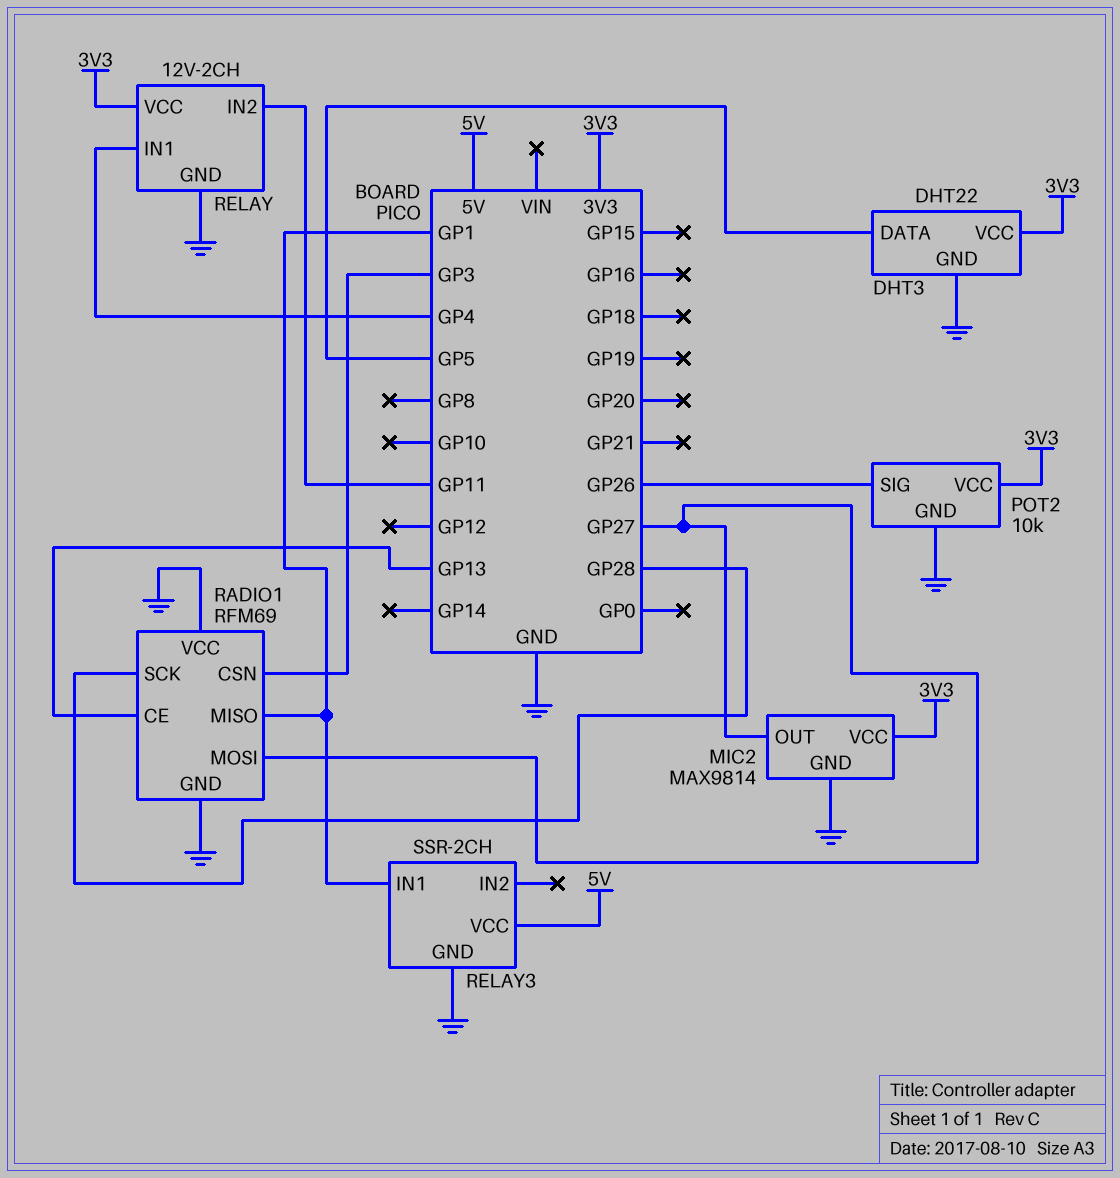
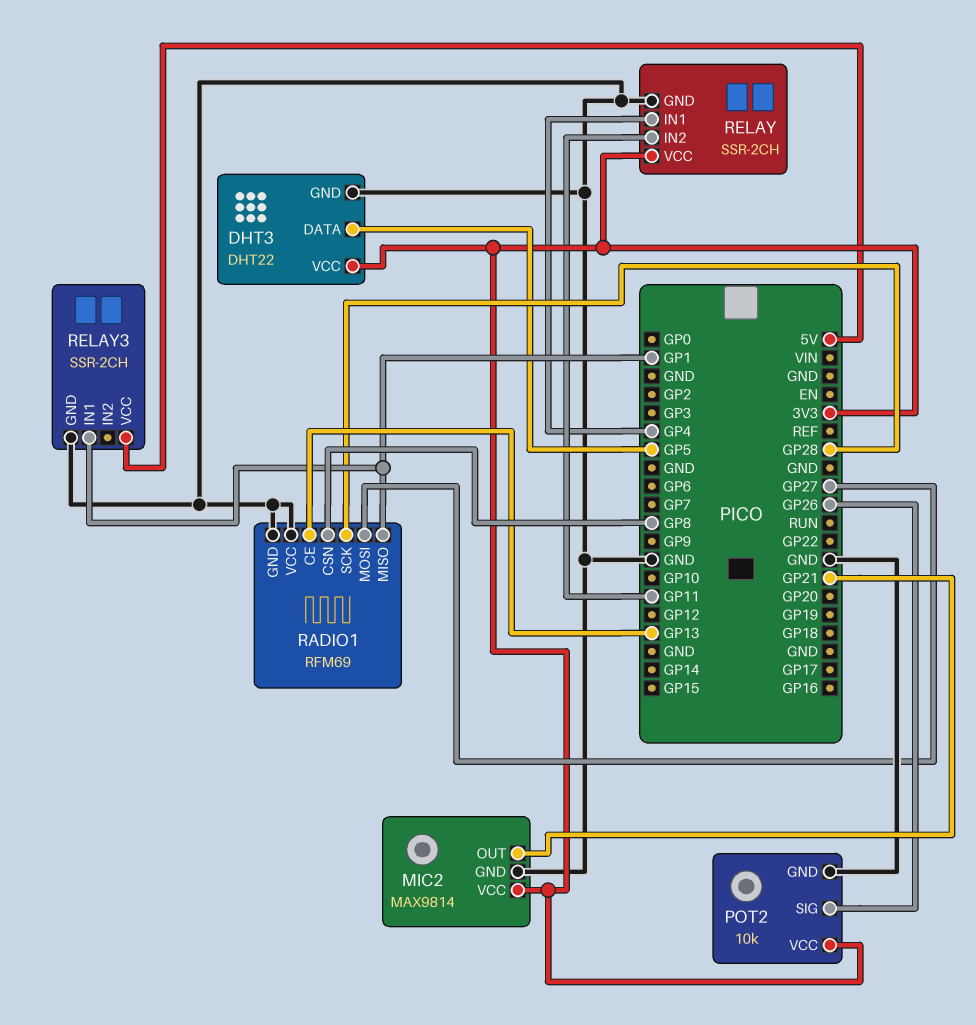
MIC2 pin OUT: GP27 -> GP21
RADIO1 pin CSN: GP3 -> GP8
RELAY: 12V-2CH -> SSR-2CH

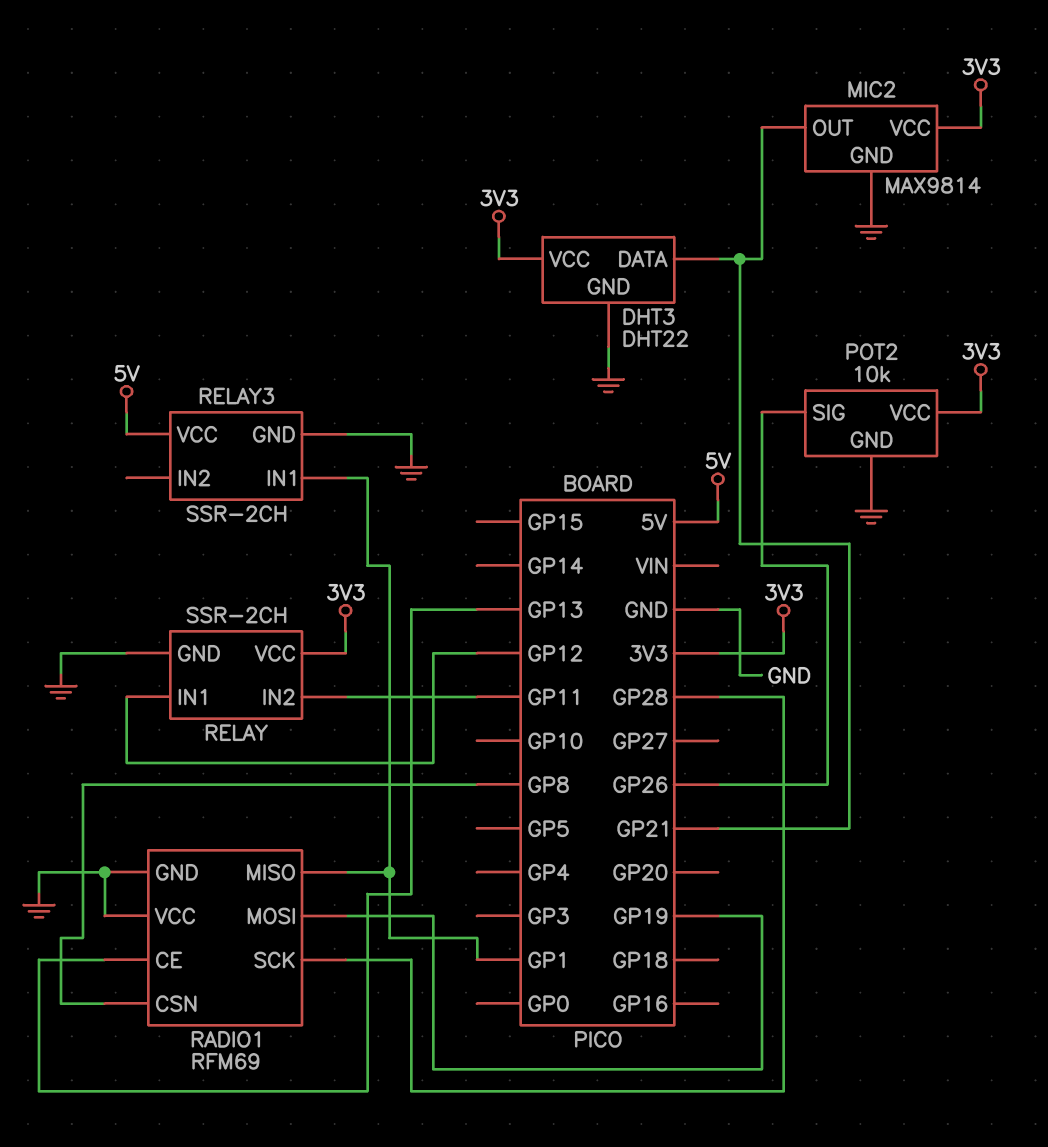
DHT3 pin DATA: GP5 -> GP21
RADIO1 pin MOSI: GP27 -> GP19
RELAY pin IN1: GP4 -> GP12

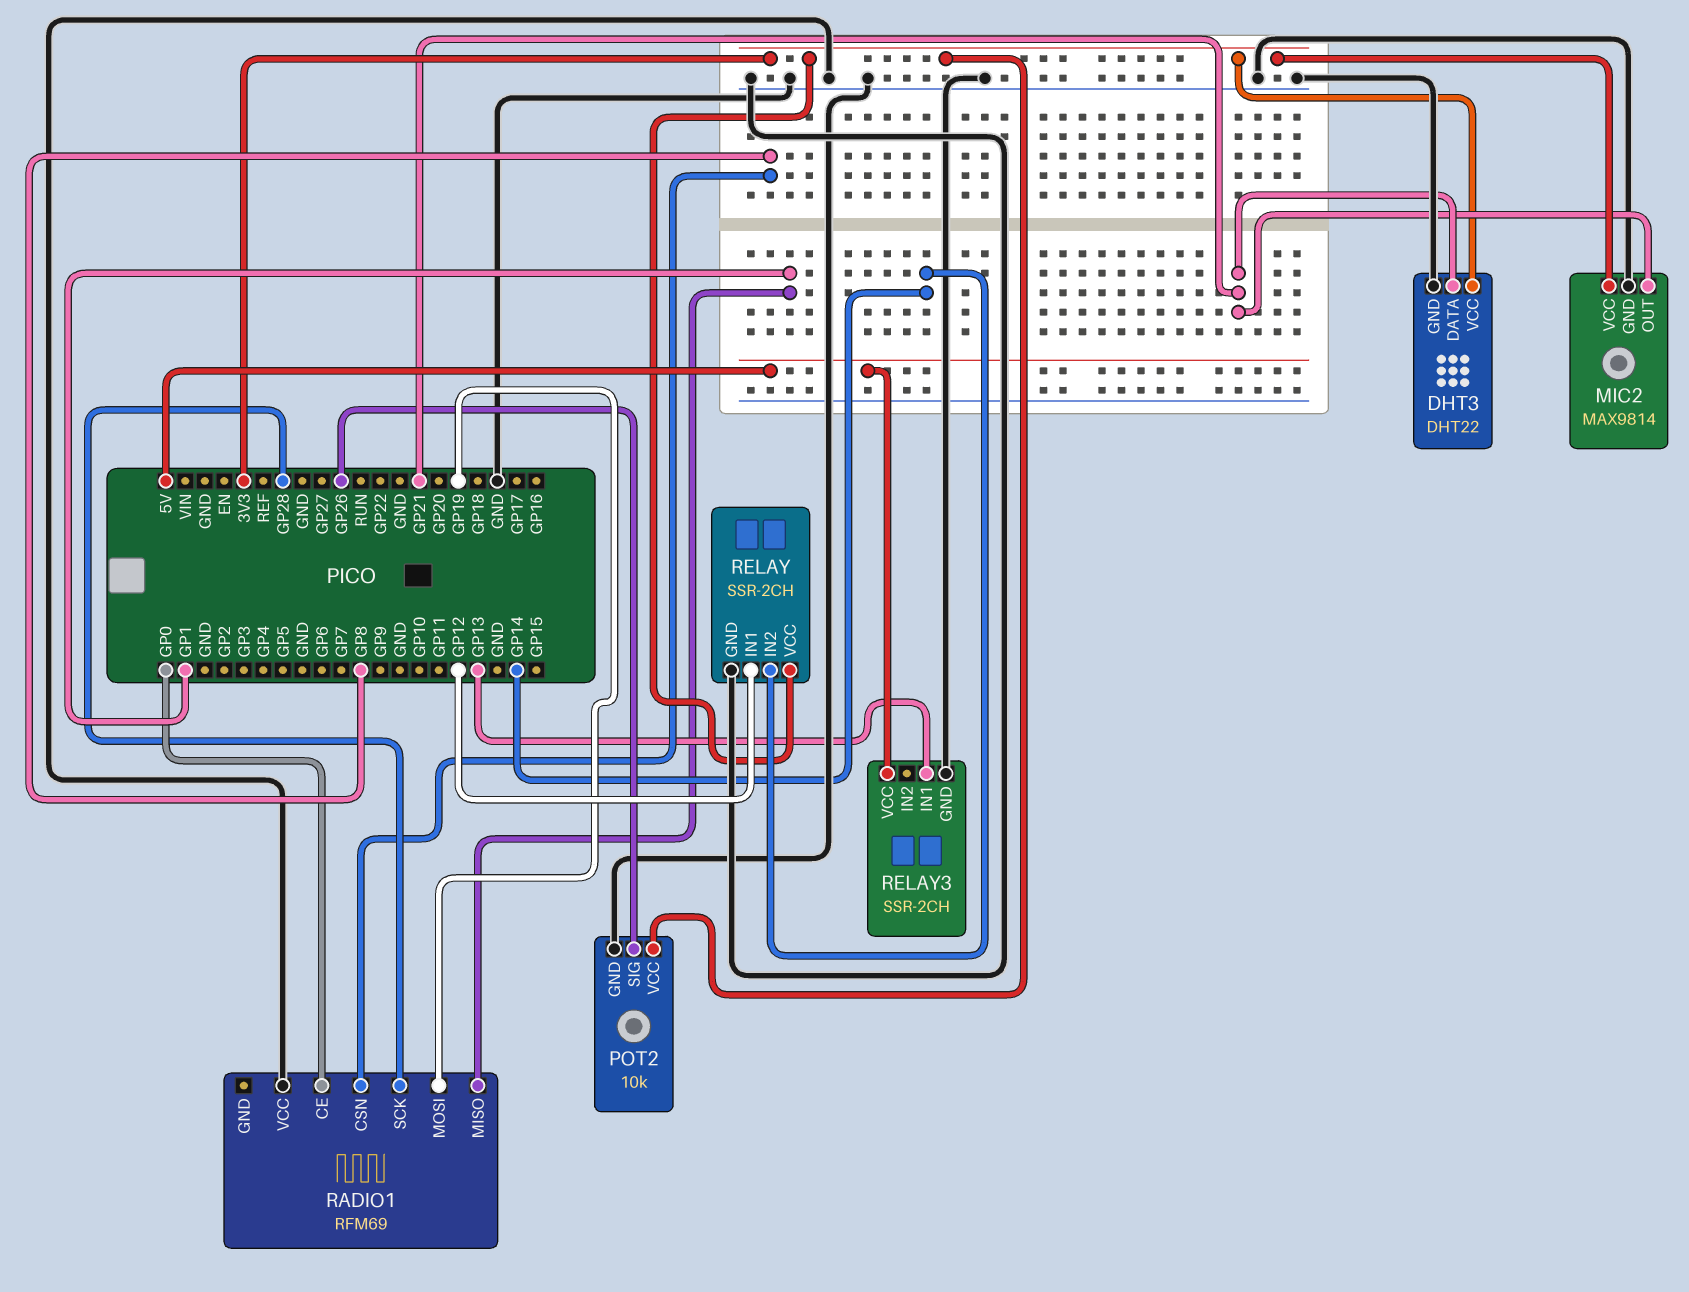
RADIO1 pin CE: GP13 -> GP0
RADIO1 pin GND: GND -> none
RELAY pin IN2: GP11 -> GP14
RELAY3 pin IN1: GP1 -> GP13

